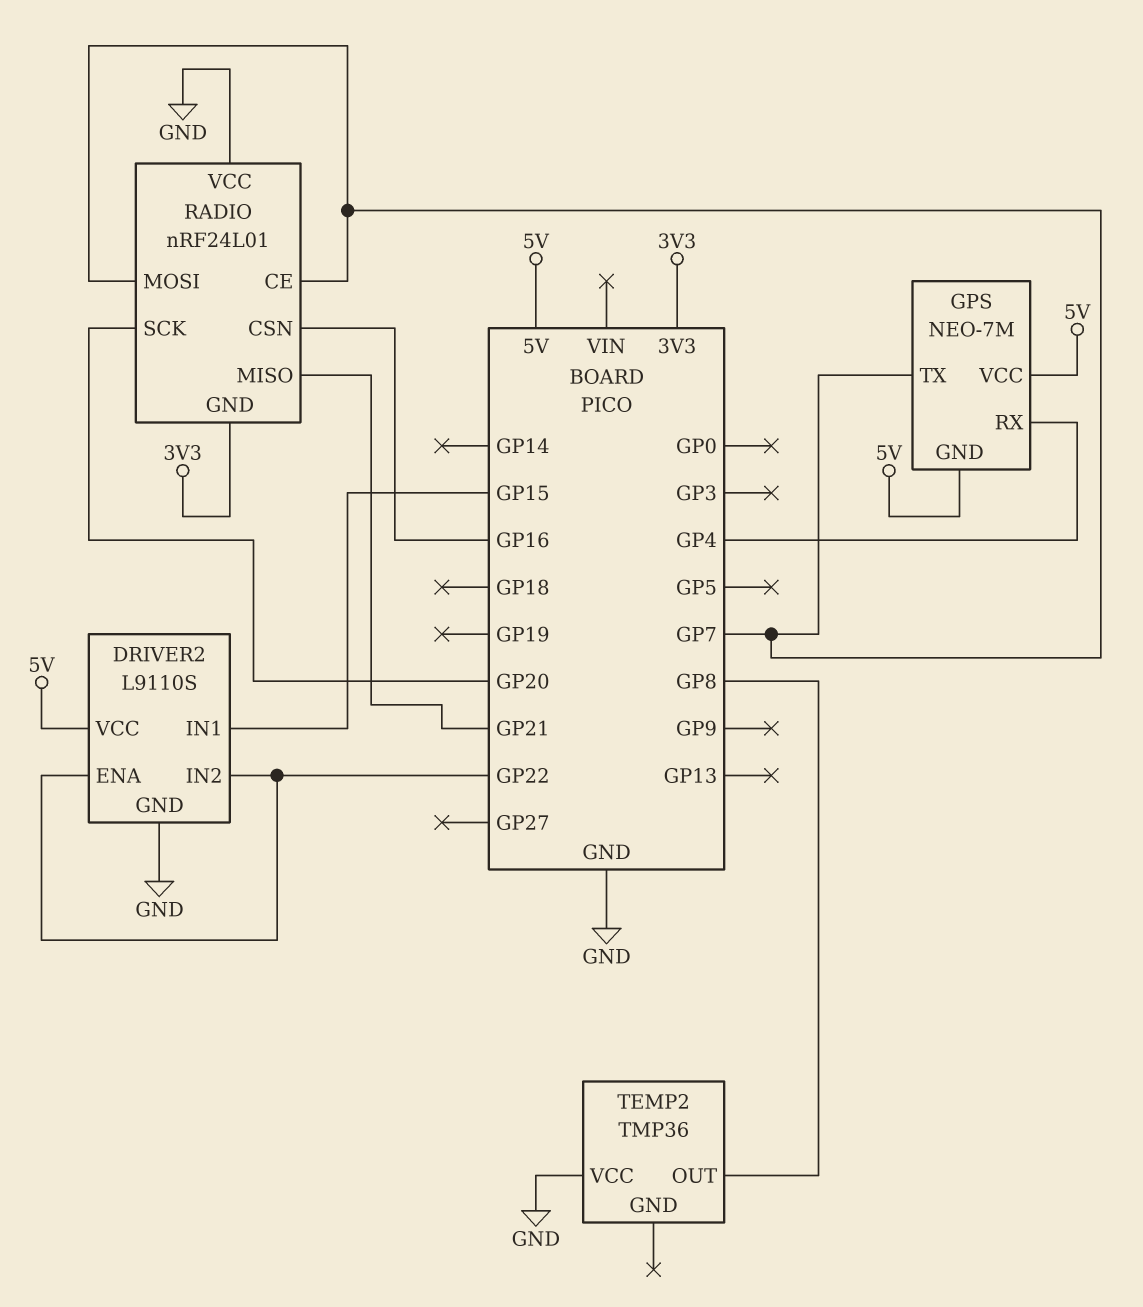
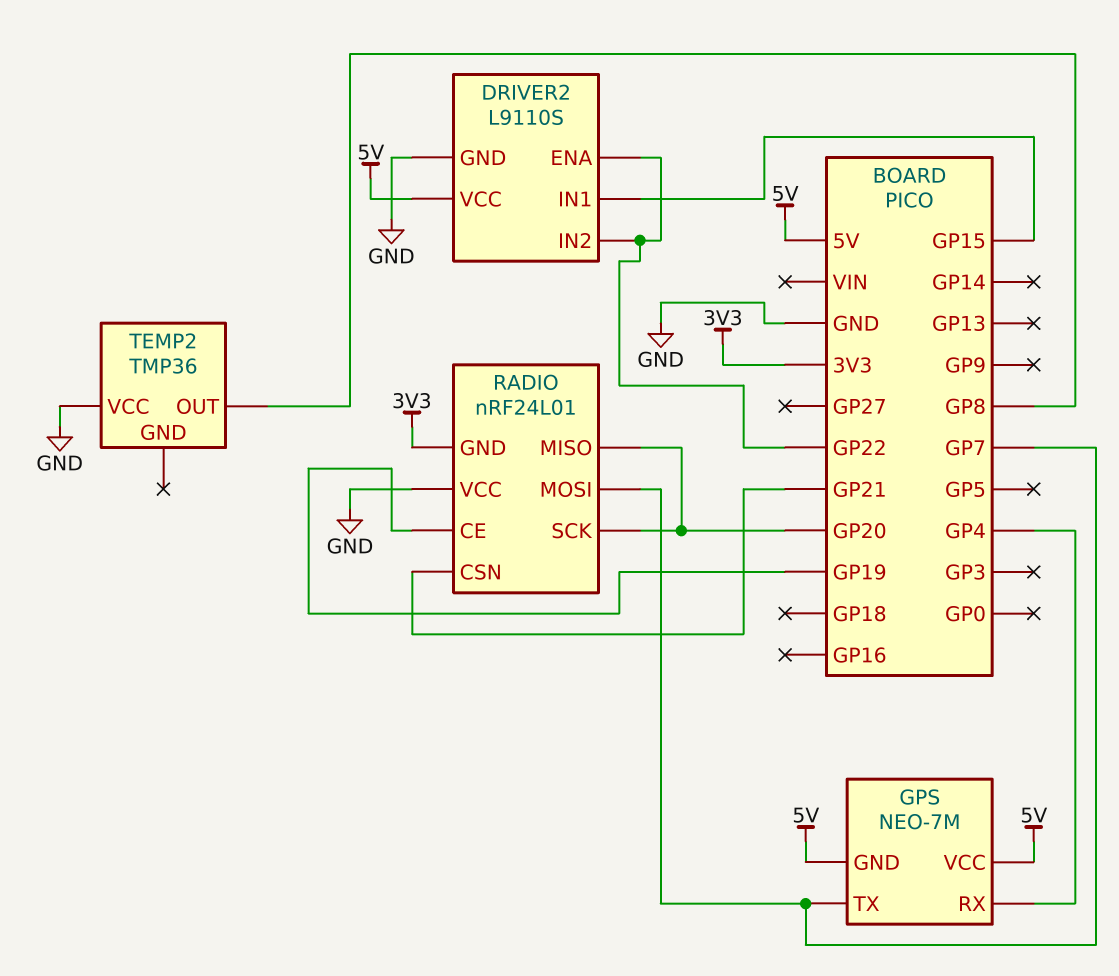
RADIO pin CE: GP7 -> GP19
RADIO pin CSN: GP16 -> GP21
RADIO pin MISO: GP21 -> GP20

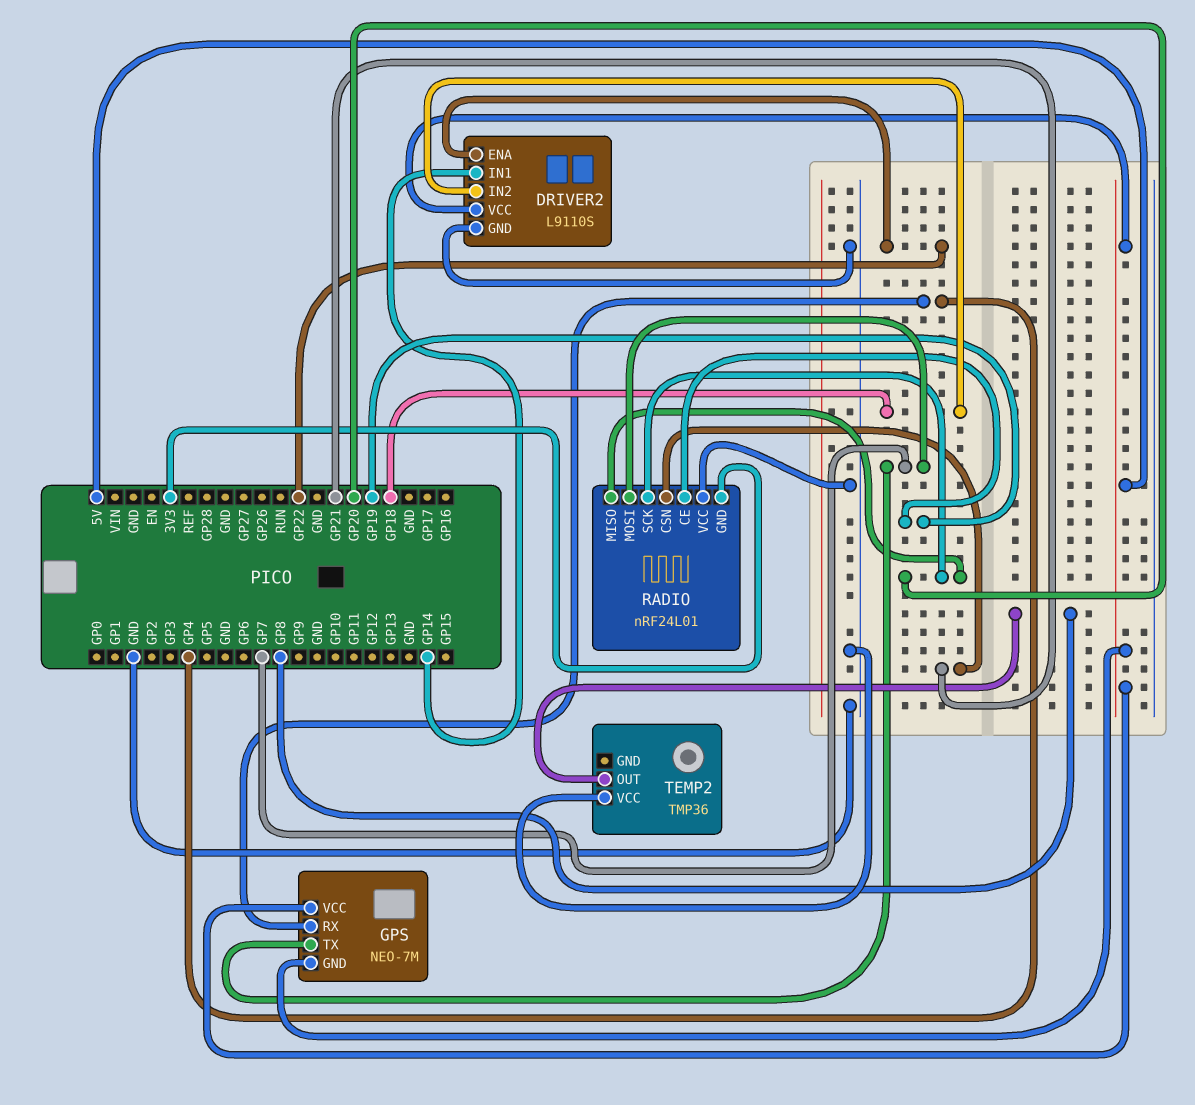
DRIVER2 pin IN1: GP15 -> GP14
DRIVER2 pin IN2: GP22 -> GP18

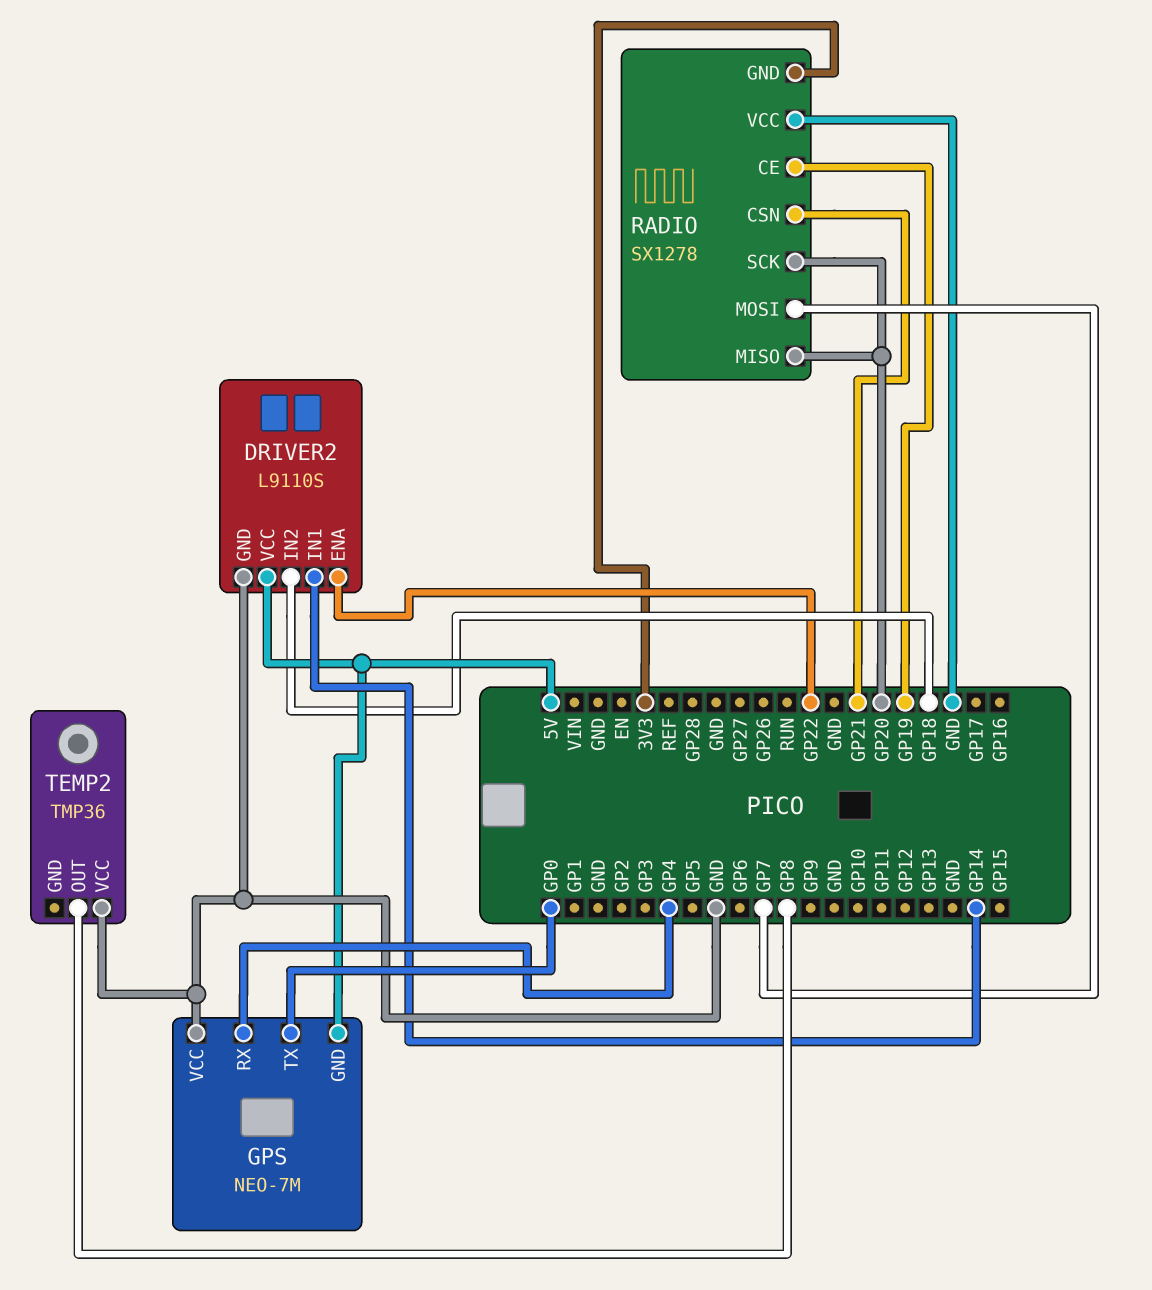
GPS pin TX: GP7 -> GP0
GPS pin VCC: 5V -> GND
RADIO: nRF24L01 -> SX1278

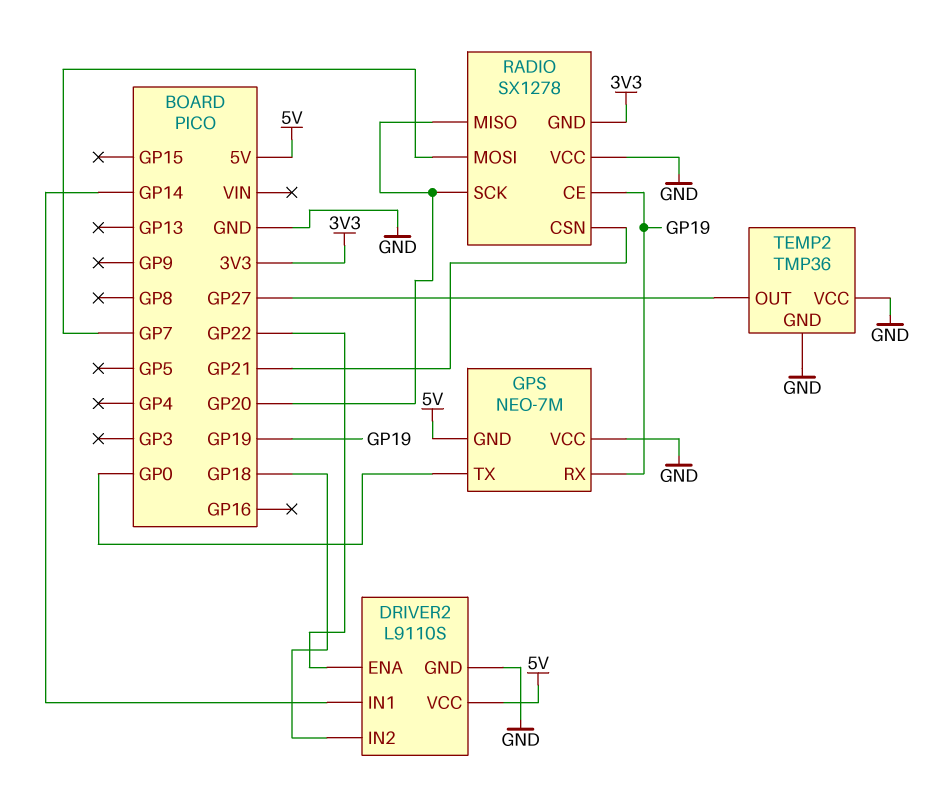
GPS pin RX: GP4 -> GP19
TEMP2 pin GND: none -> GND
TEMP2 pin OUT: GP8 -> GP27

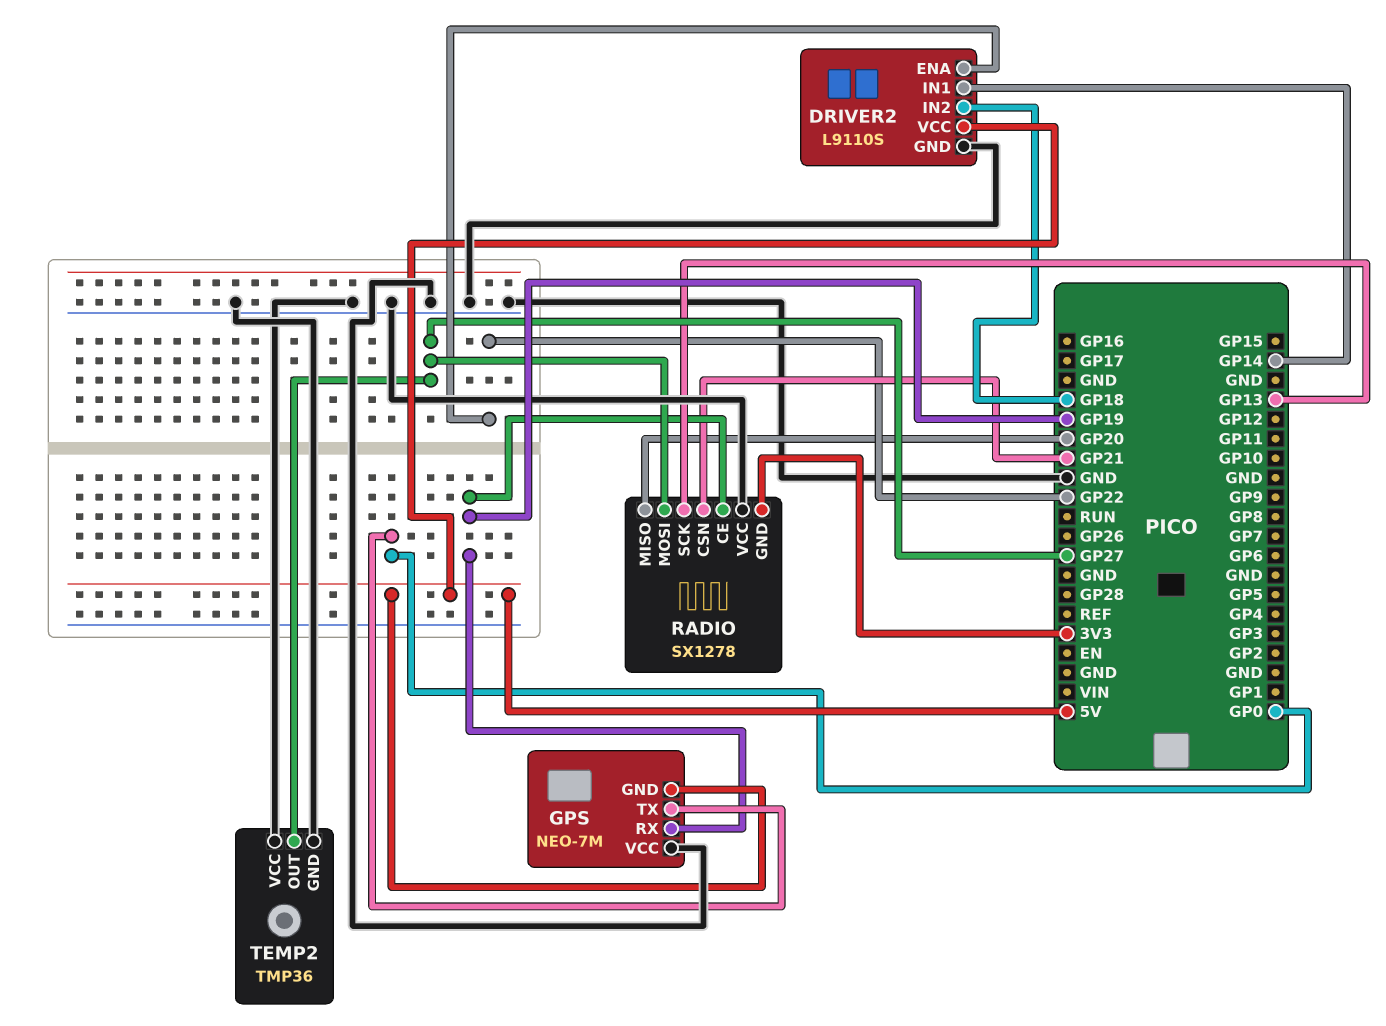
RADIO pin MOSI: GP7 -> GP27
RADIO pin SCK: GP20 -> GP13

